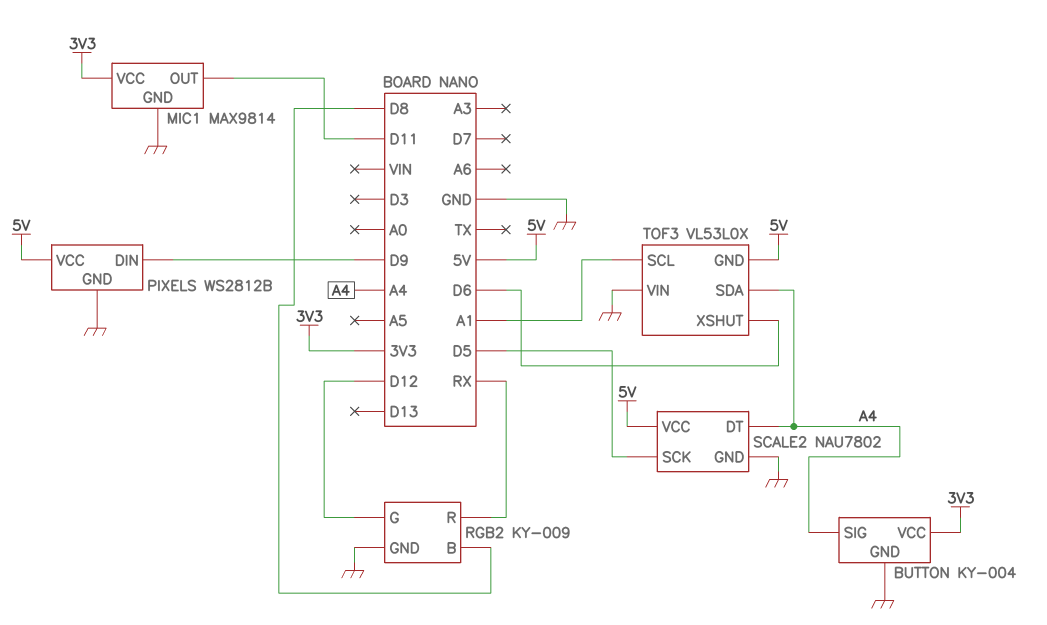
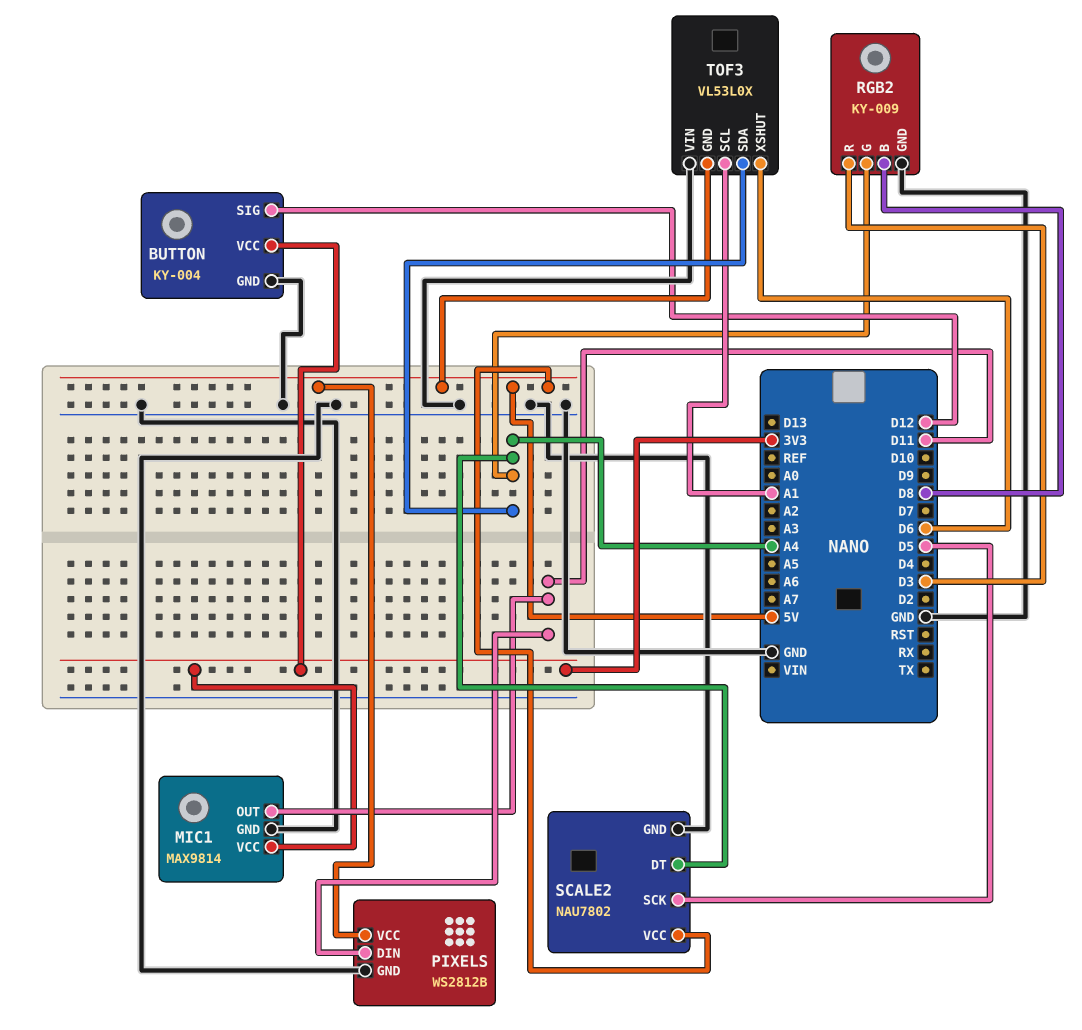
BUTTON pin SIG: A4 -> D12
PIXELS pin DIN: D9 -> D11
RGB2 pin G: D12 -> A4
RGB2 pin R: RX -> D3

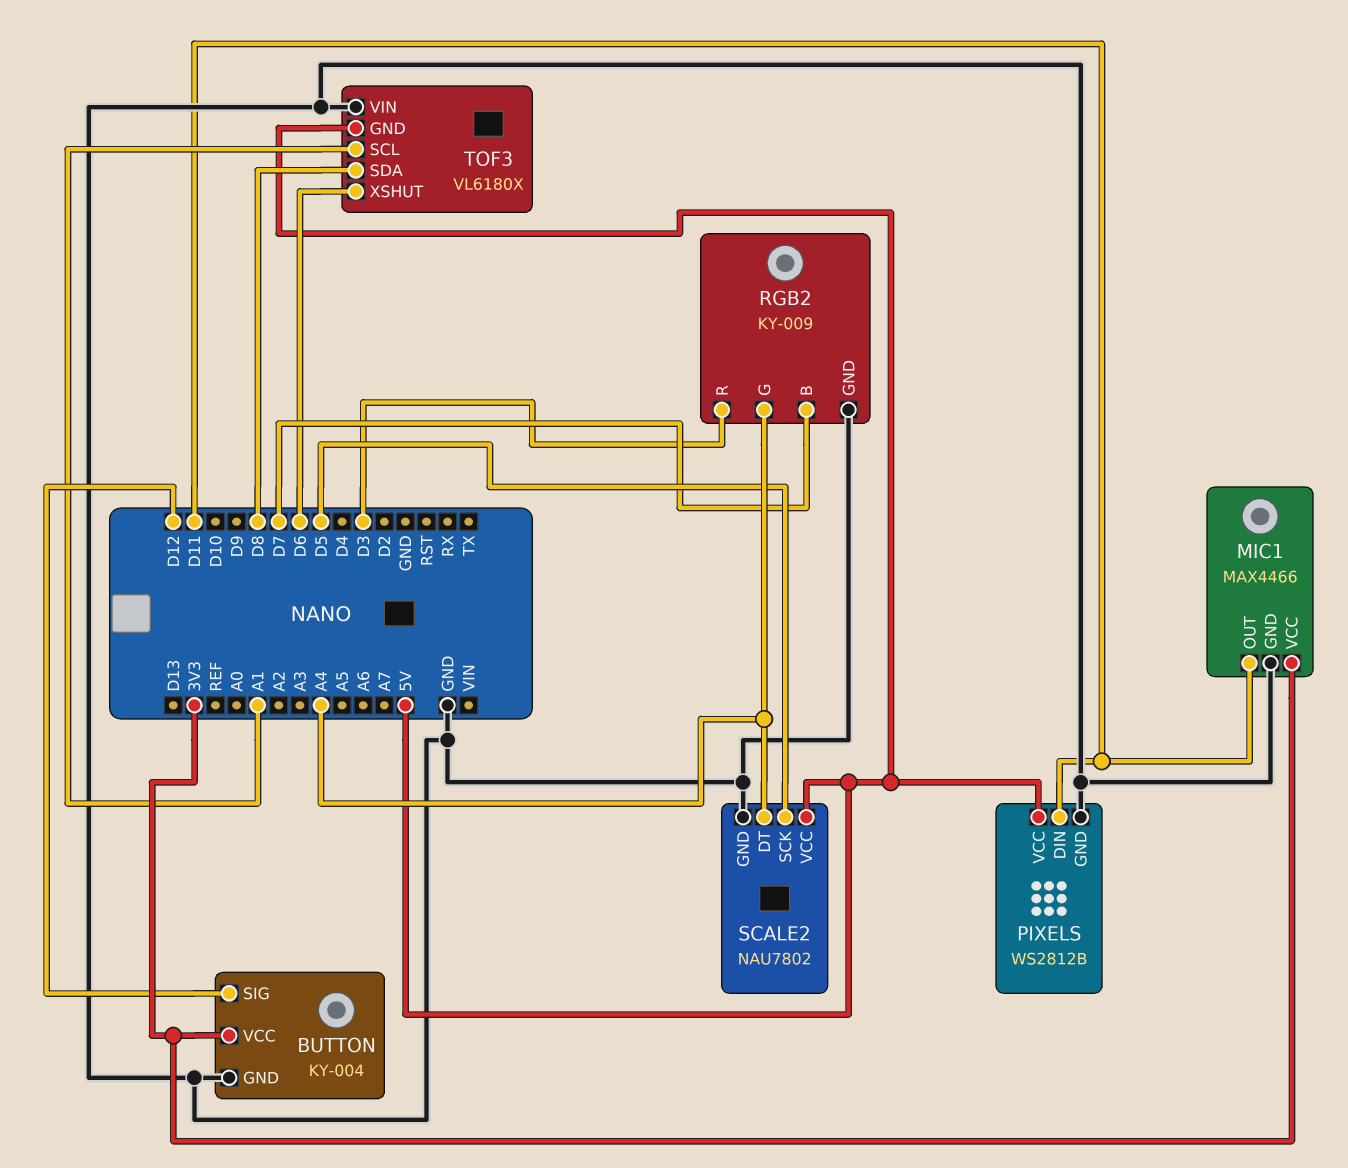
MIC1: MAX9814 -> MAX4466
RGB2 pin B: D8 -> D7
TOF3: VL53L0X -> VL6180X
TOF3 pin SDA: A4 -> D8

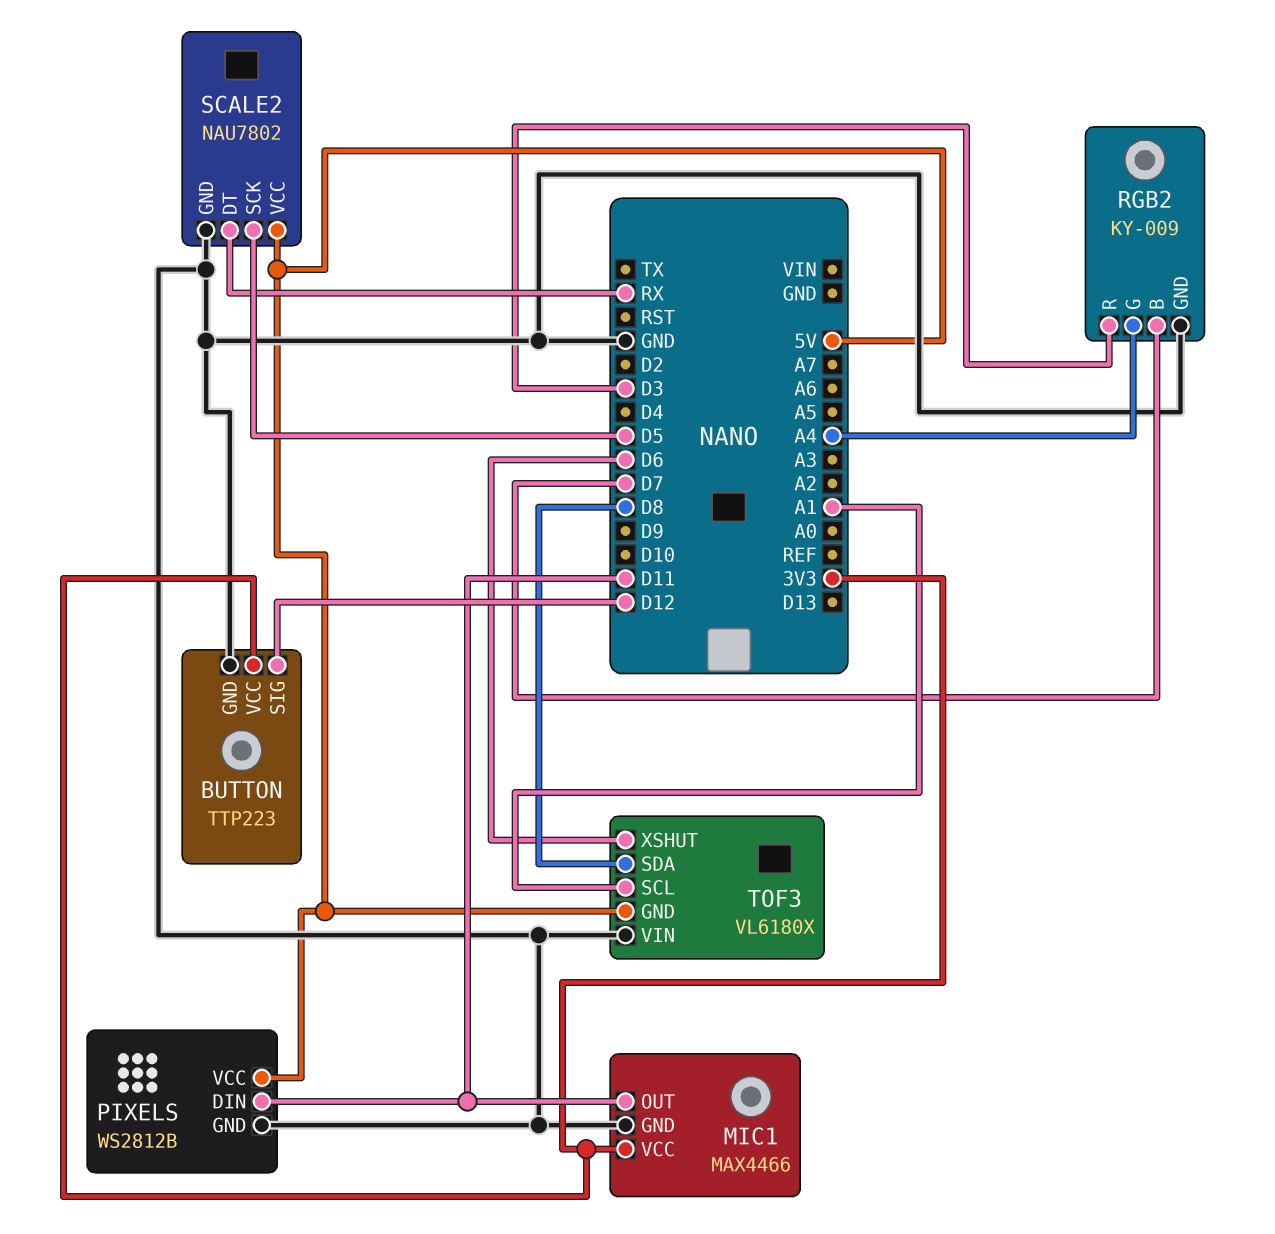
BUTTON: KY-004 -> TTP223
SCALE2 pin DT: A4 -> RX

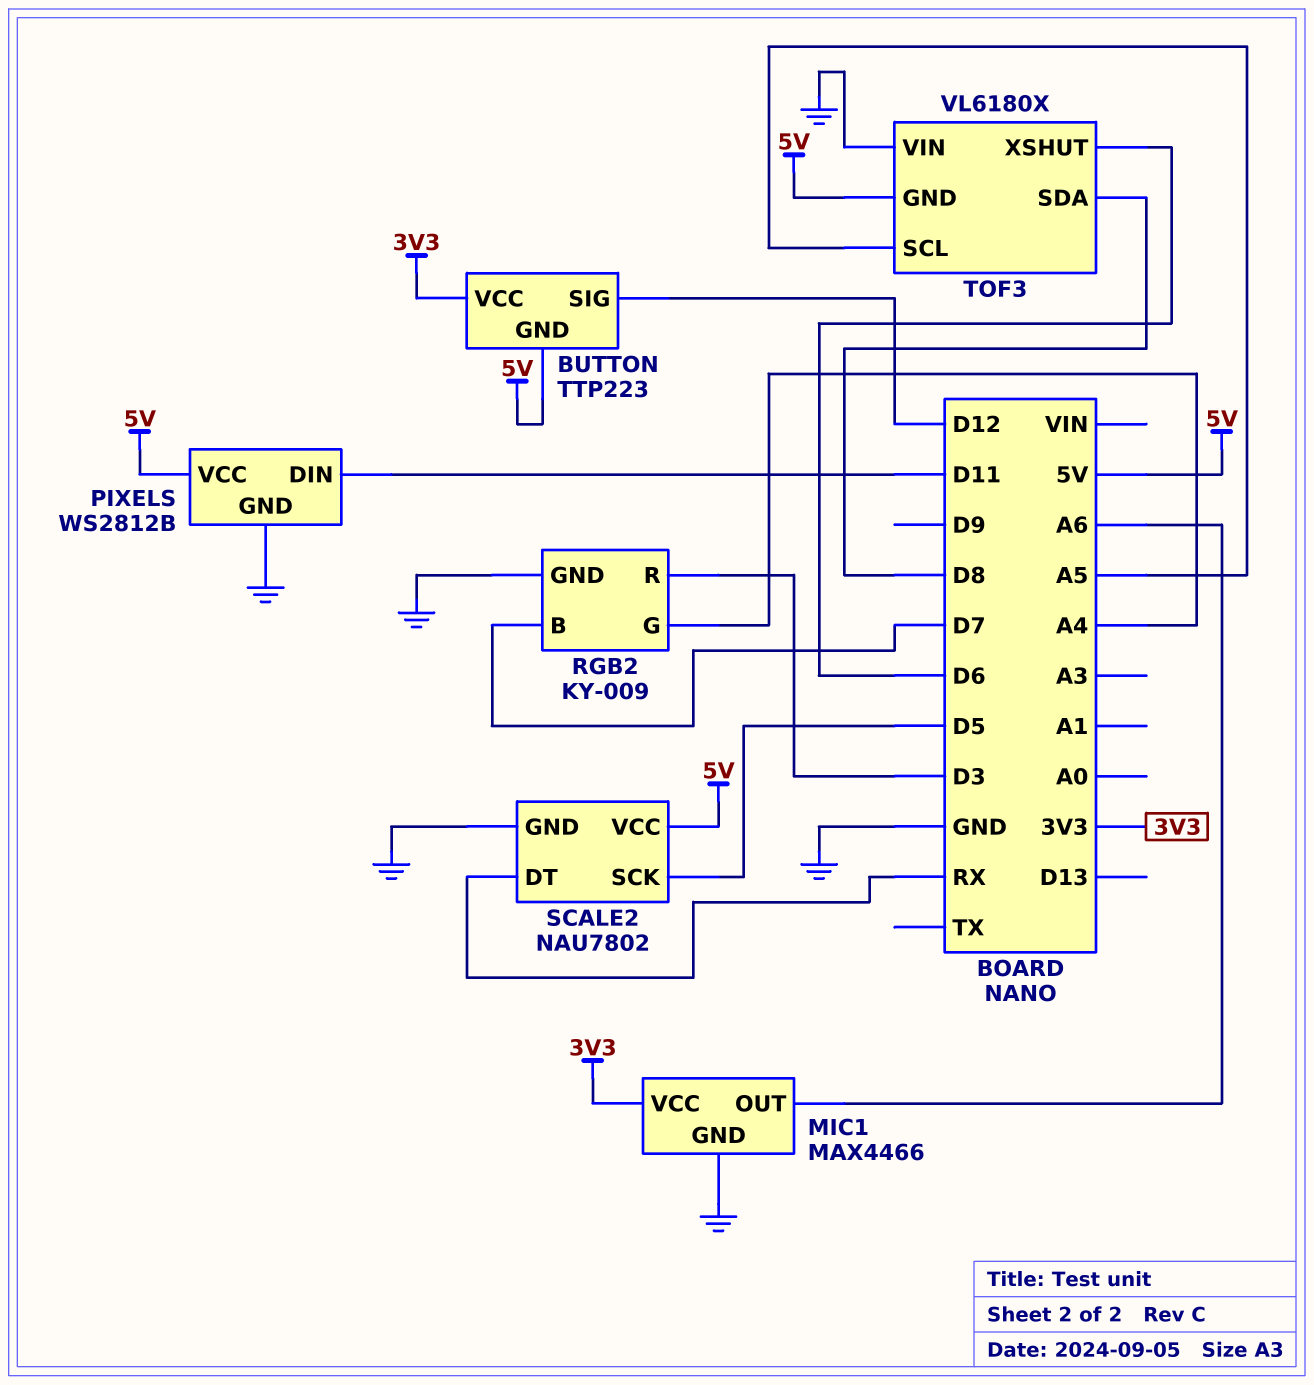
BUTTON pin GND: GND -> 5V
MIC1 pin OUT: D11 -> A6
TOF3 pin SCL: A1 -> A5

